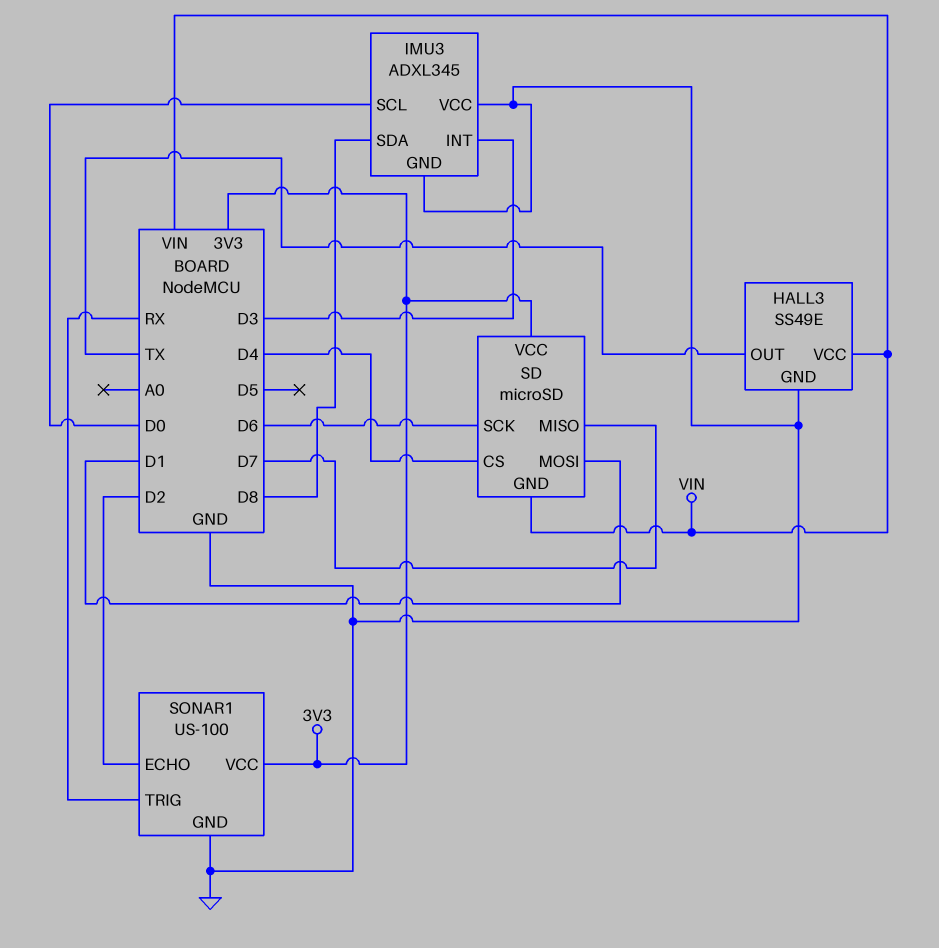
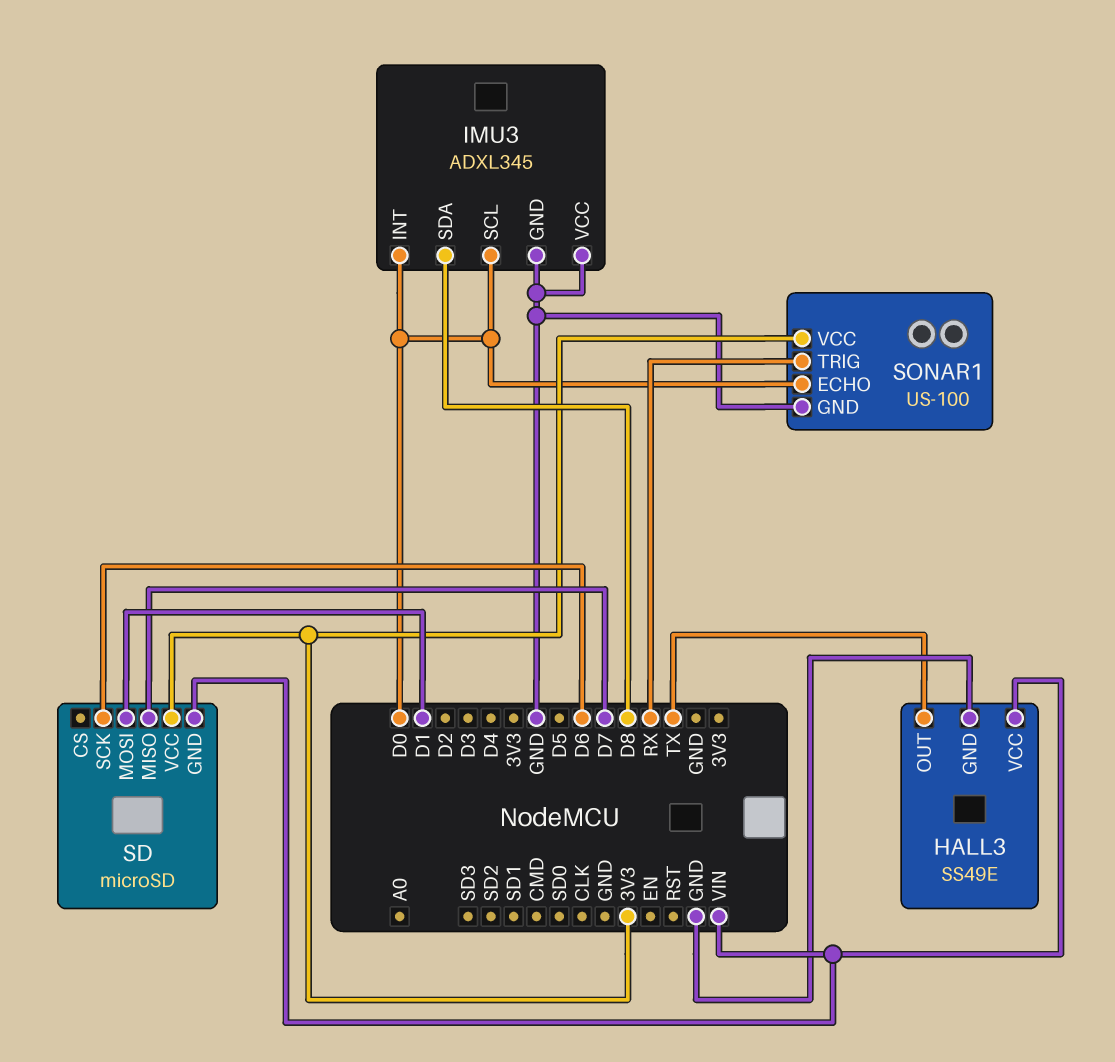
IMU3 pin INT: D3 -> D0
SD pin CS: D4 -> none
SONAR1 pin ECHO: D2 -> D0

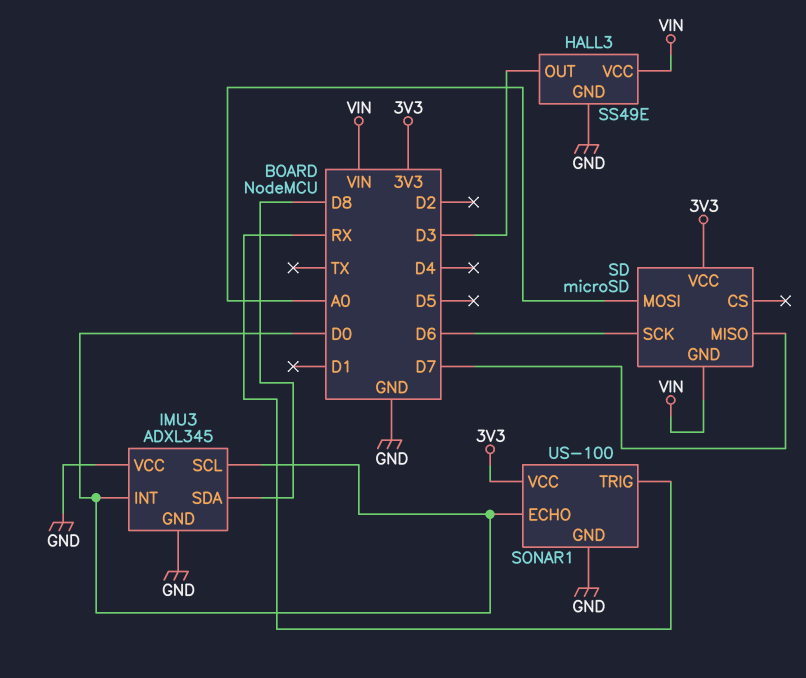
HALL3 pin OUT: TX -> D3
SD pin MOSI: D1 -> A0

